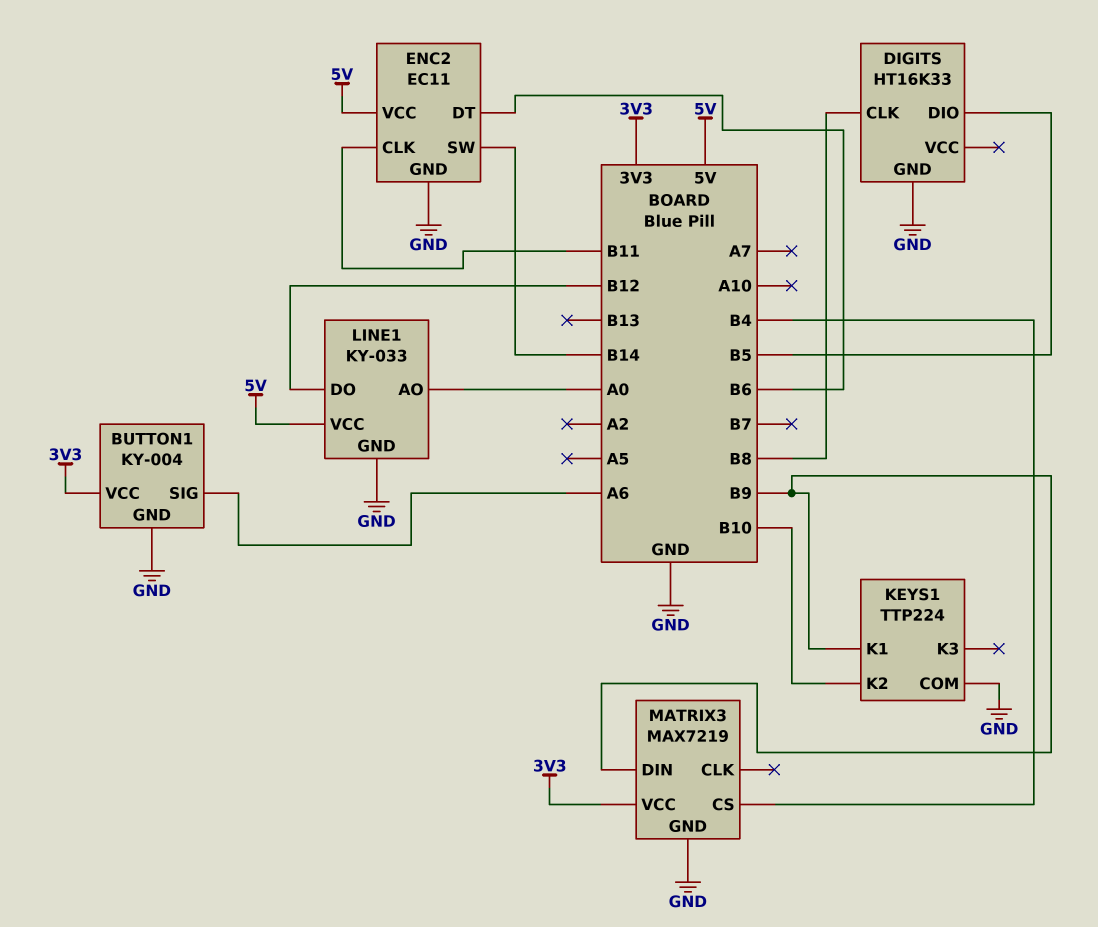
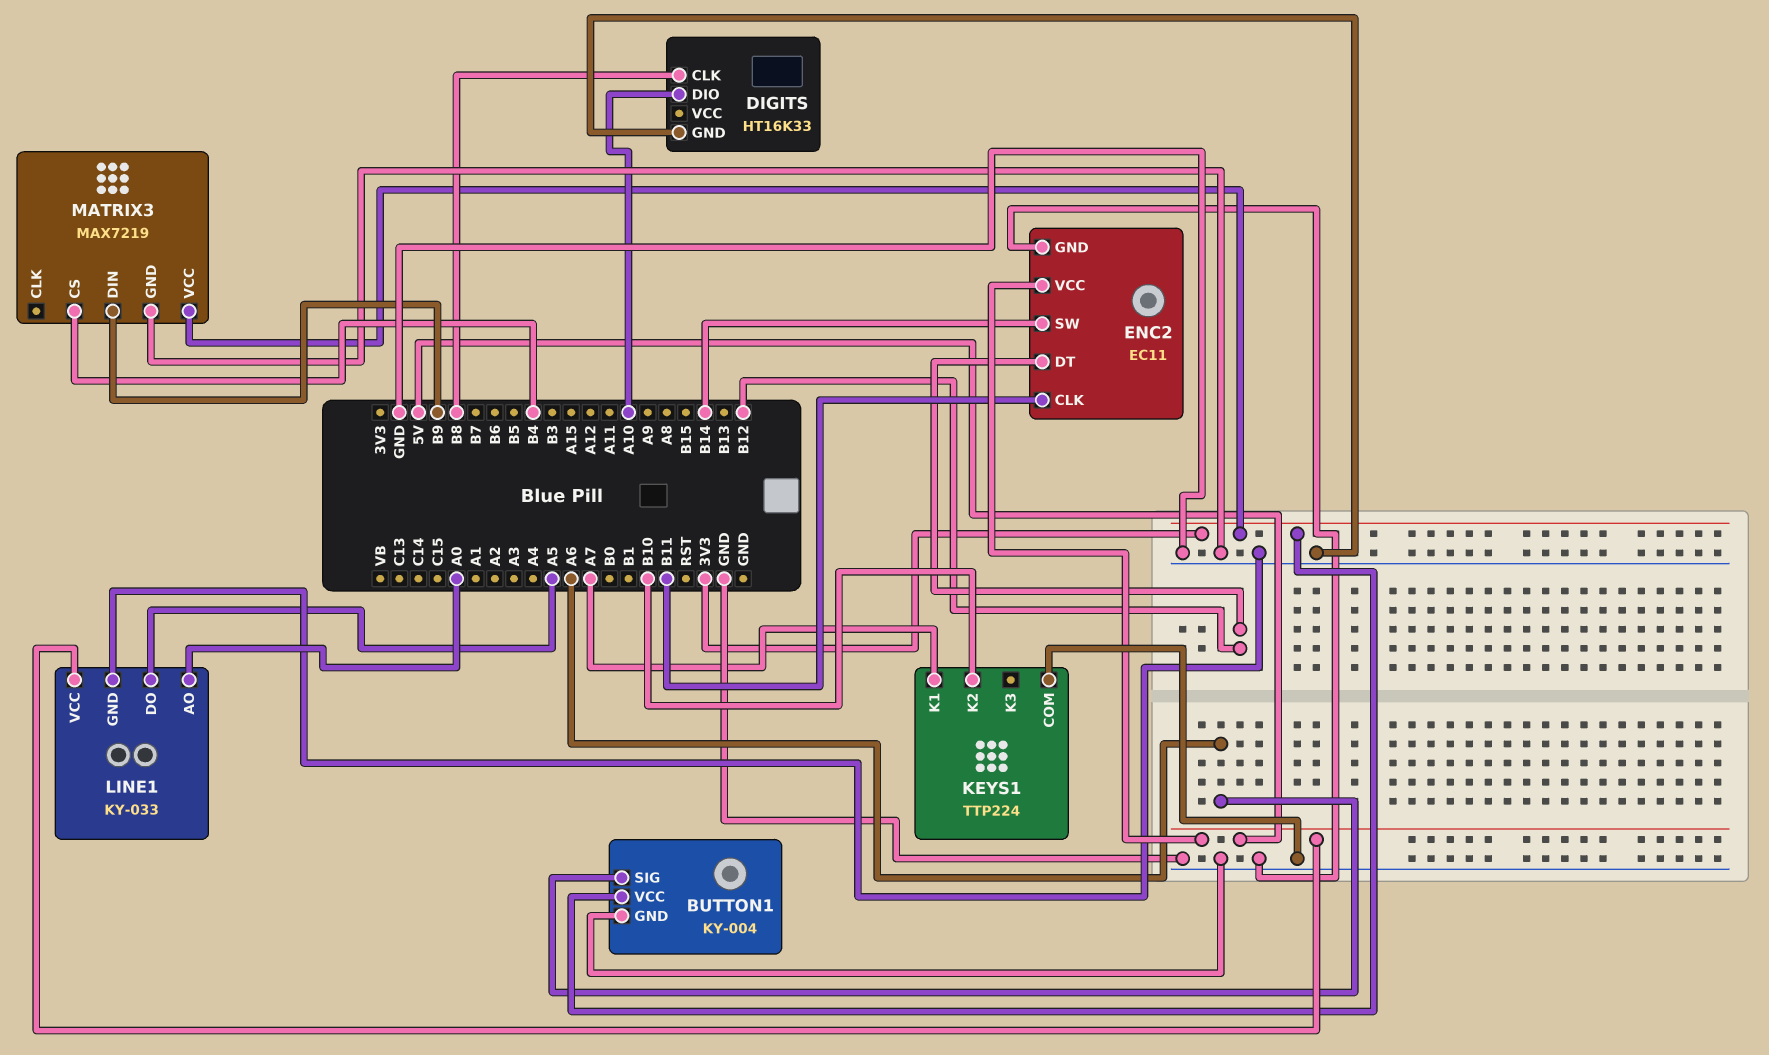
DIGITS pin DIO: B5 -> A10
ENC2 pin DT: B6 -> B12
KEYS1 pin K1: B9 -> A7
LINE1 pin DO: B12 -> A5

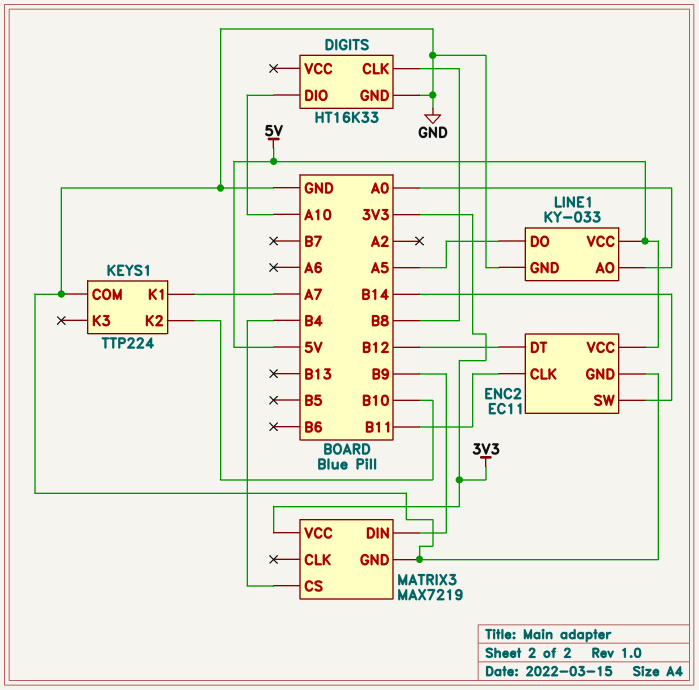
BUTTON1: KY-004 -> none
BUTTON1 pin GND: GND -> none
BUTTON1 pin SIG: A6 -> none
BUTTON1 pin VCC: 3V3 -> none

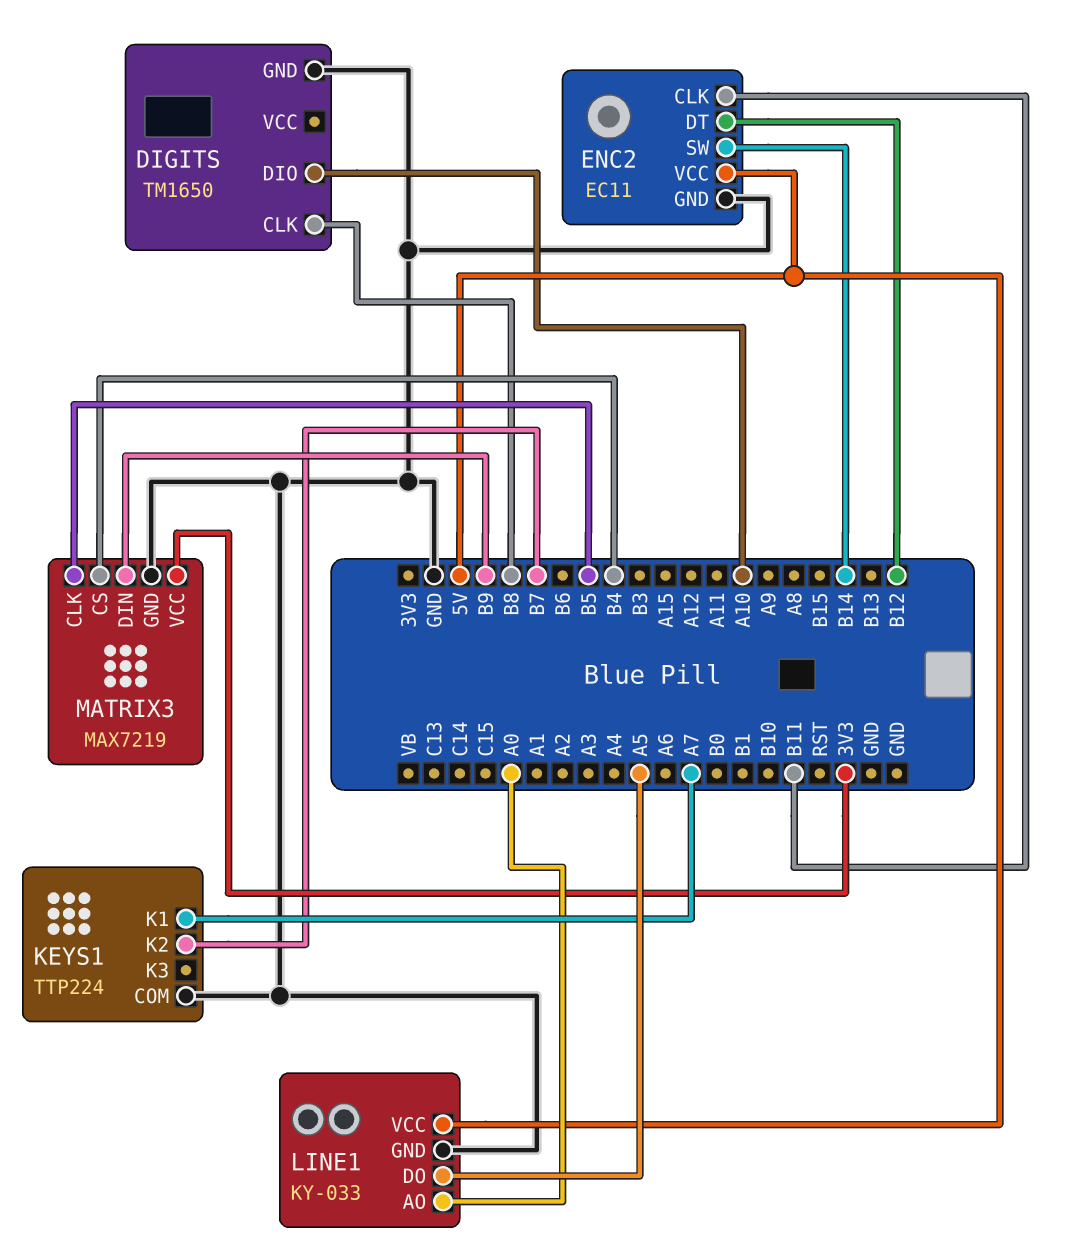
DIGITS: HT16K33 -> TM1650
KEYS1 pin K2: B10 -> B7
MATRIX3 pin CLK: none -> B5

